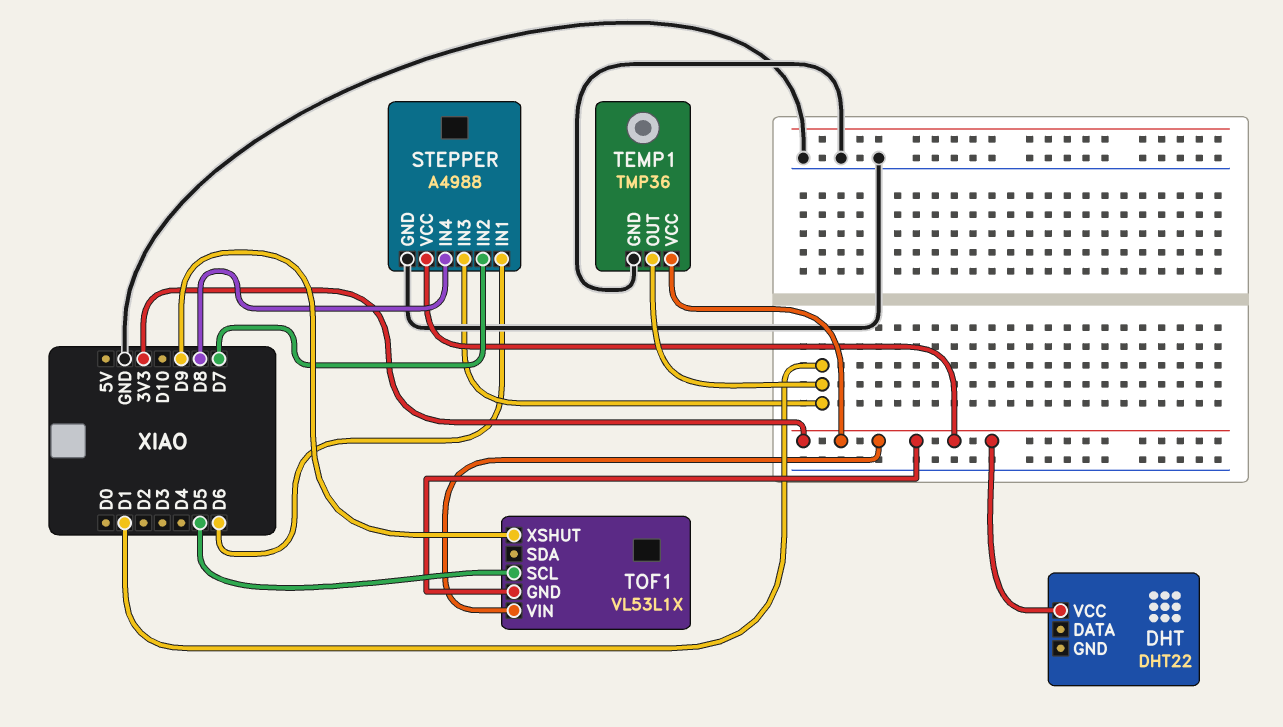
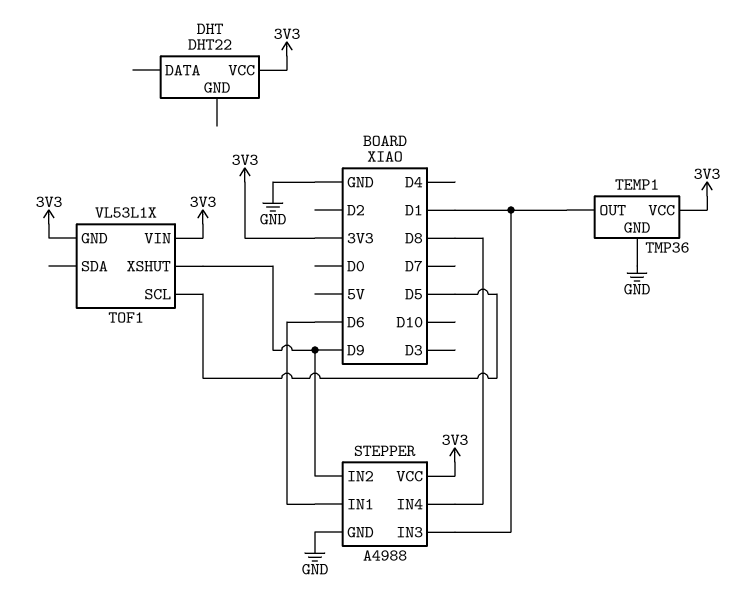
STEPPER pin IN2: D7 -> D9

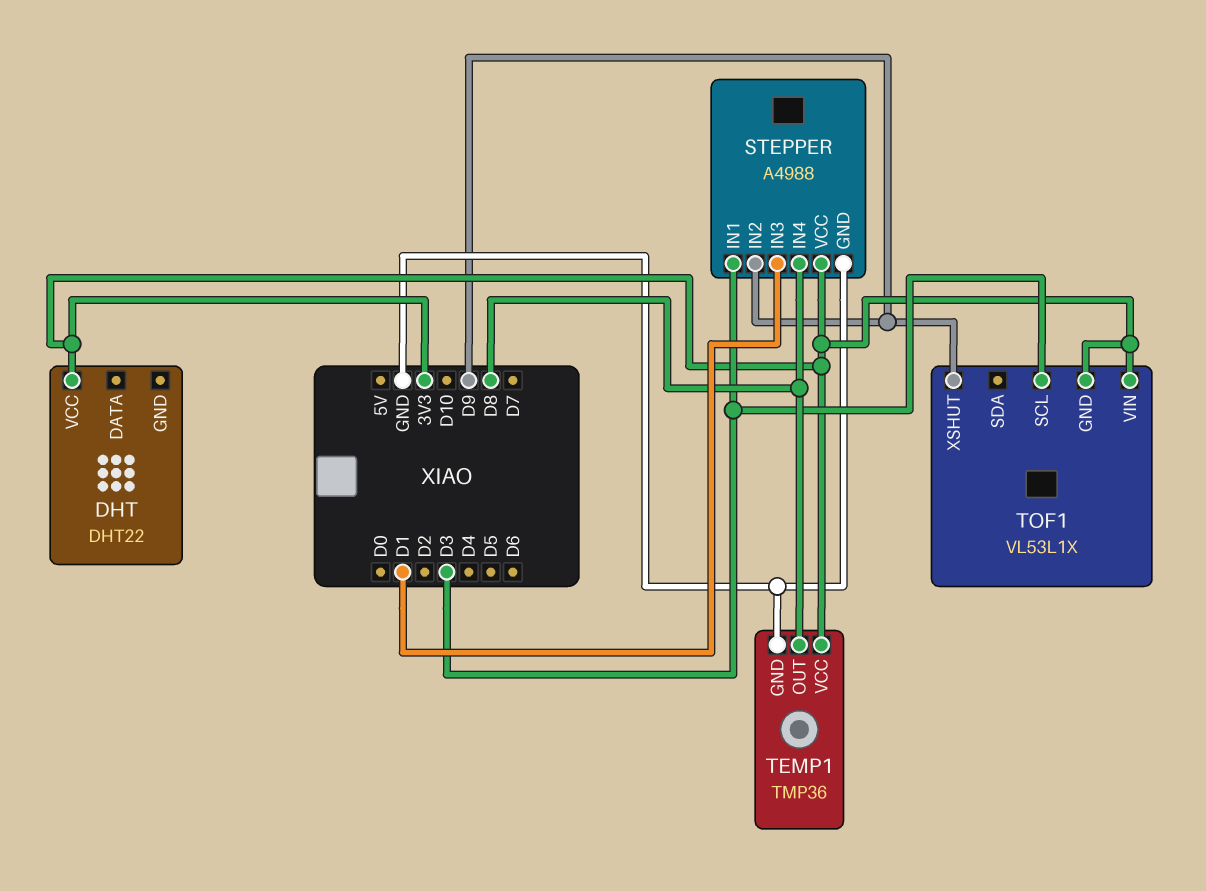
STEPPER pin IN1: D6 -> D3
TEMP1 pin OUT: D1 -> D8
TOF1 pin SCL: D5 -> D3

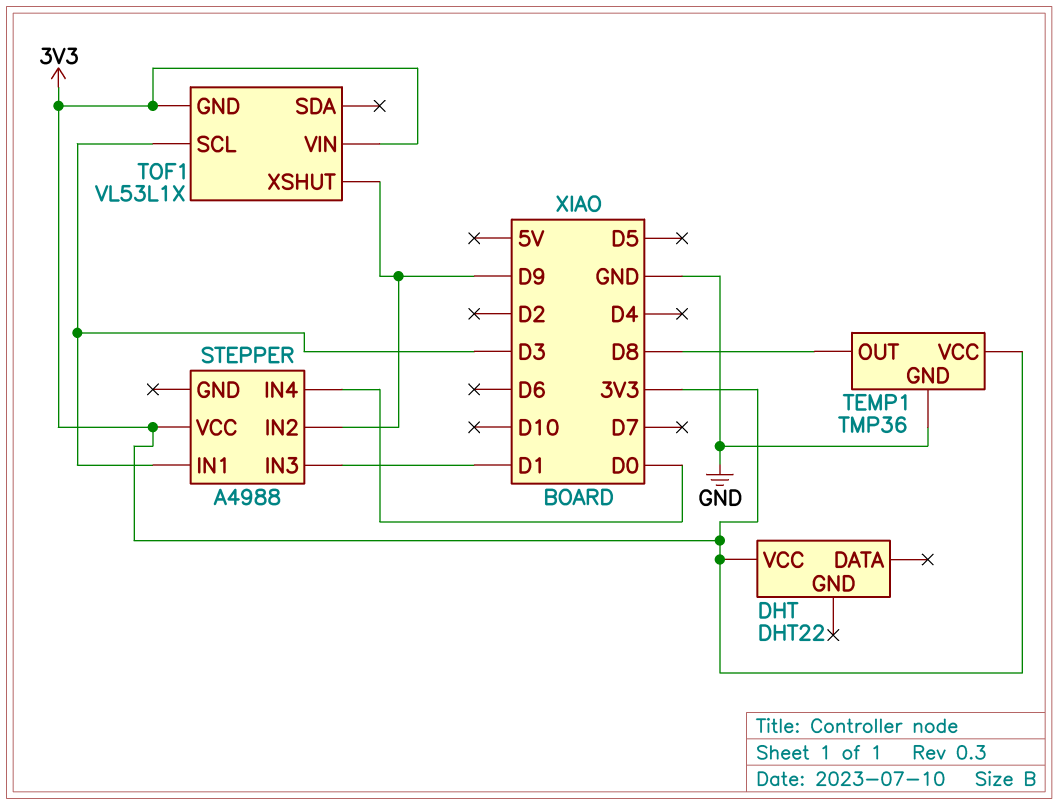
STEPPER pin GND: GND -> none
STEPPER pin IN4: D8 -> D0

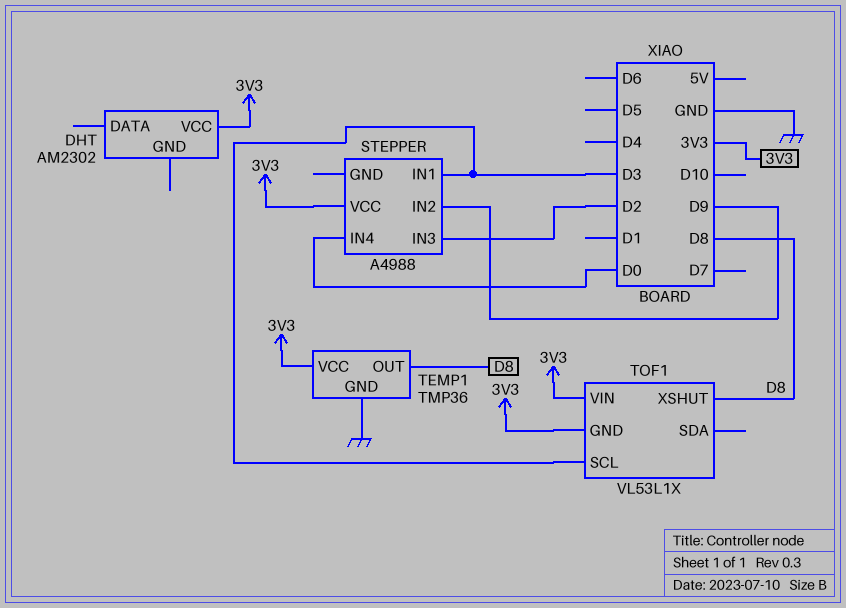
DHT: DHT22 -> AM2302
STEPPER pin IN3: D1 -> D2
TOF1 pin XSHUT: D9 -> D8

